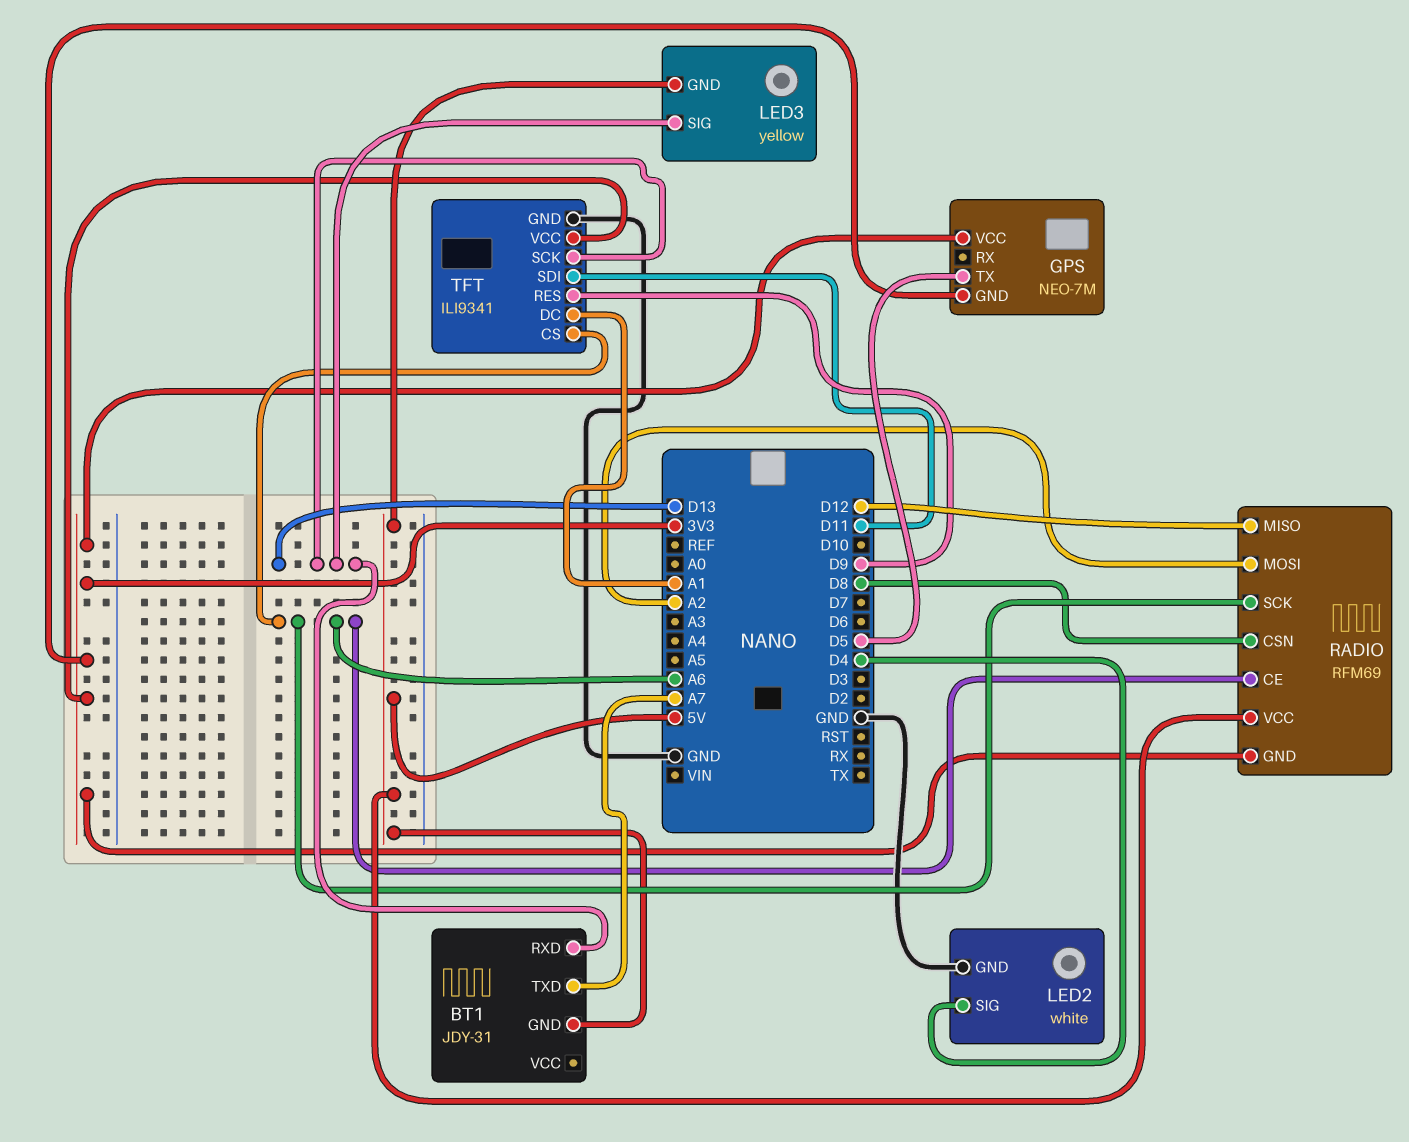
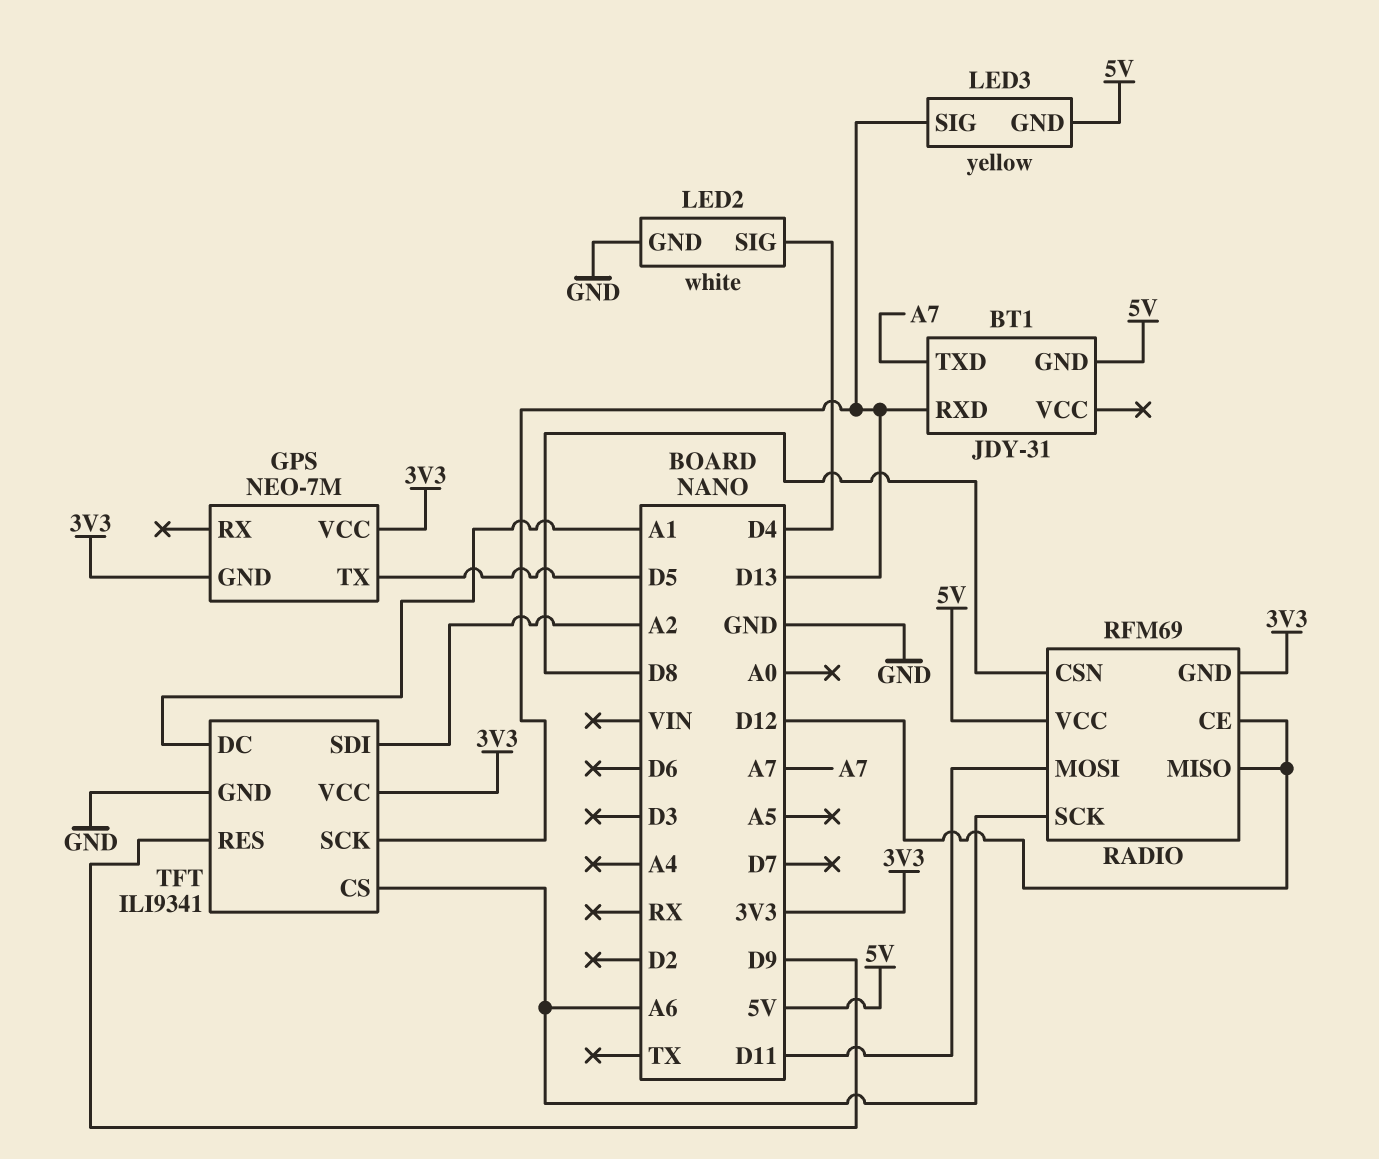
RADIO pin CE: A6 -> D12
RADIO pin MOSI: A2 -> D11
TFT pin SDI: D11 -> A2

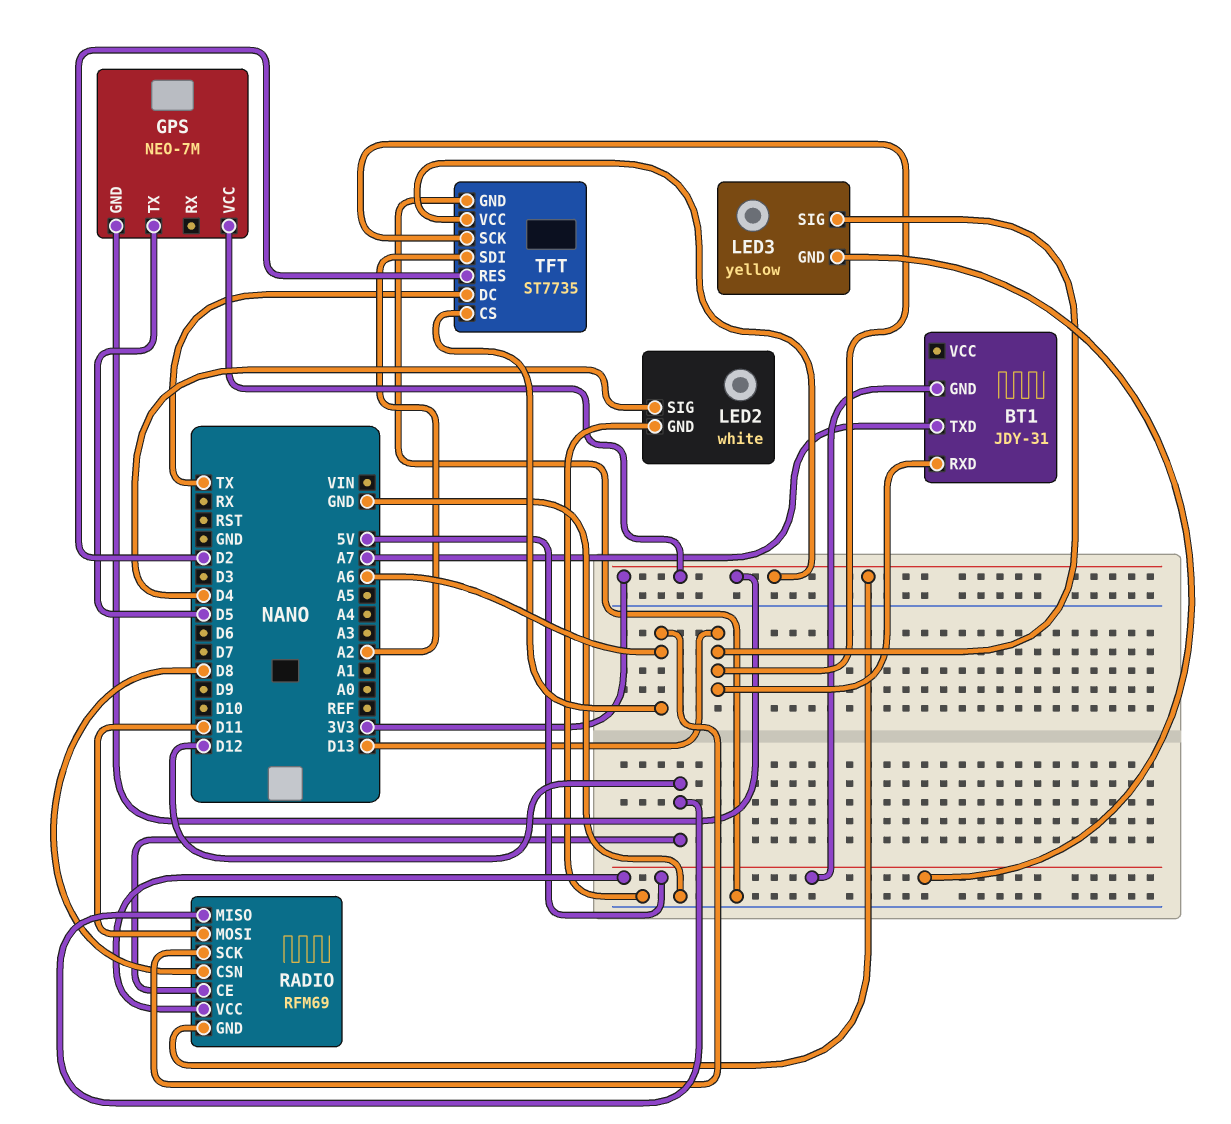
TFT: ILI9341 -> ST7735
TFT pin DC: A1 -> TX
TFT pin RES: D9 -> D2

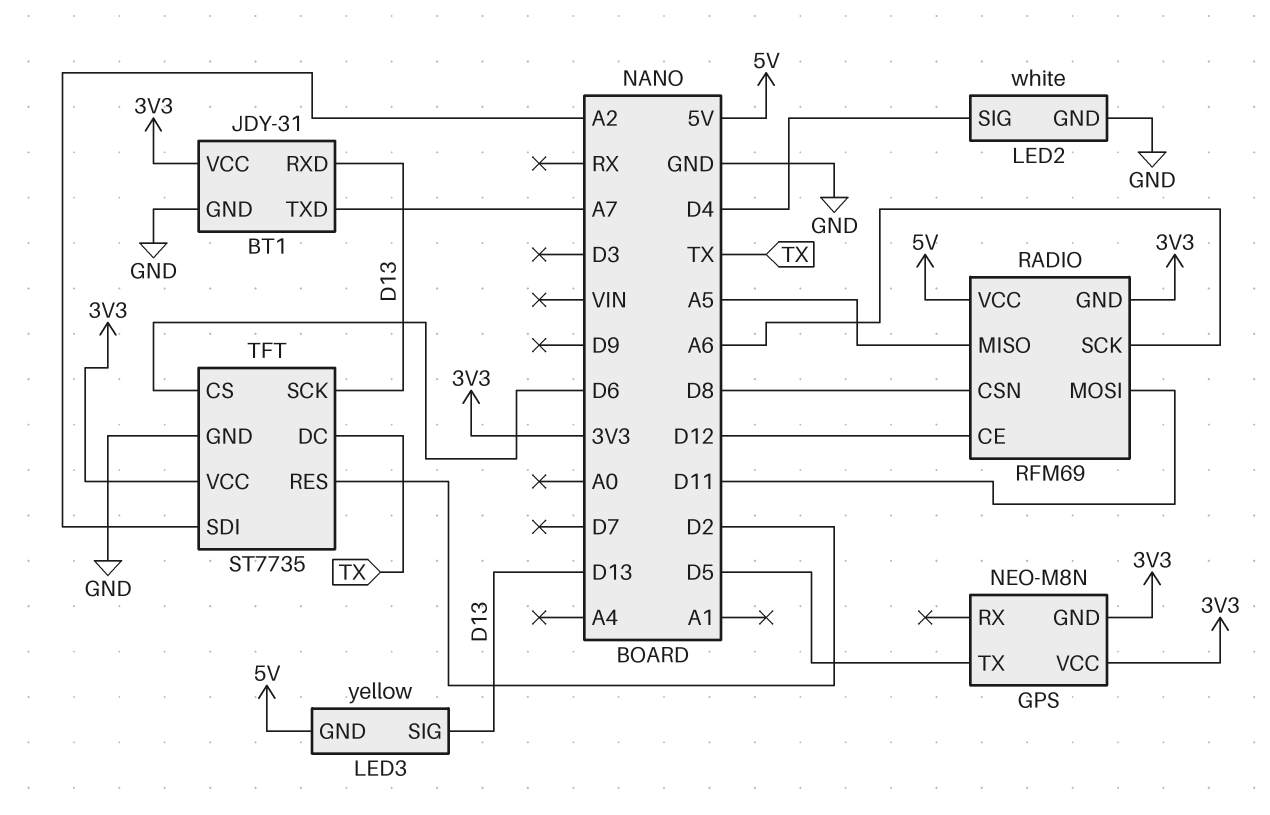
BT1 pin GND: 5V -> GND
BT1 pin VCC: none -> 3V3
GPS: NEO-7M -> NEO-M8N
RADIO pin MISO: D12 -> A5
TFT pin CS: A6 -> D6

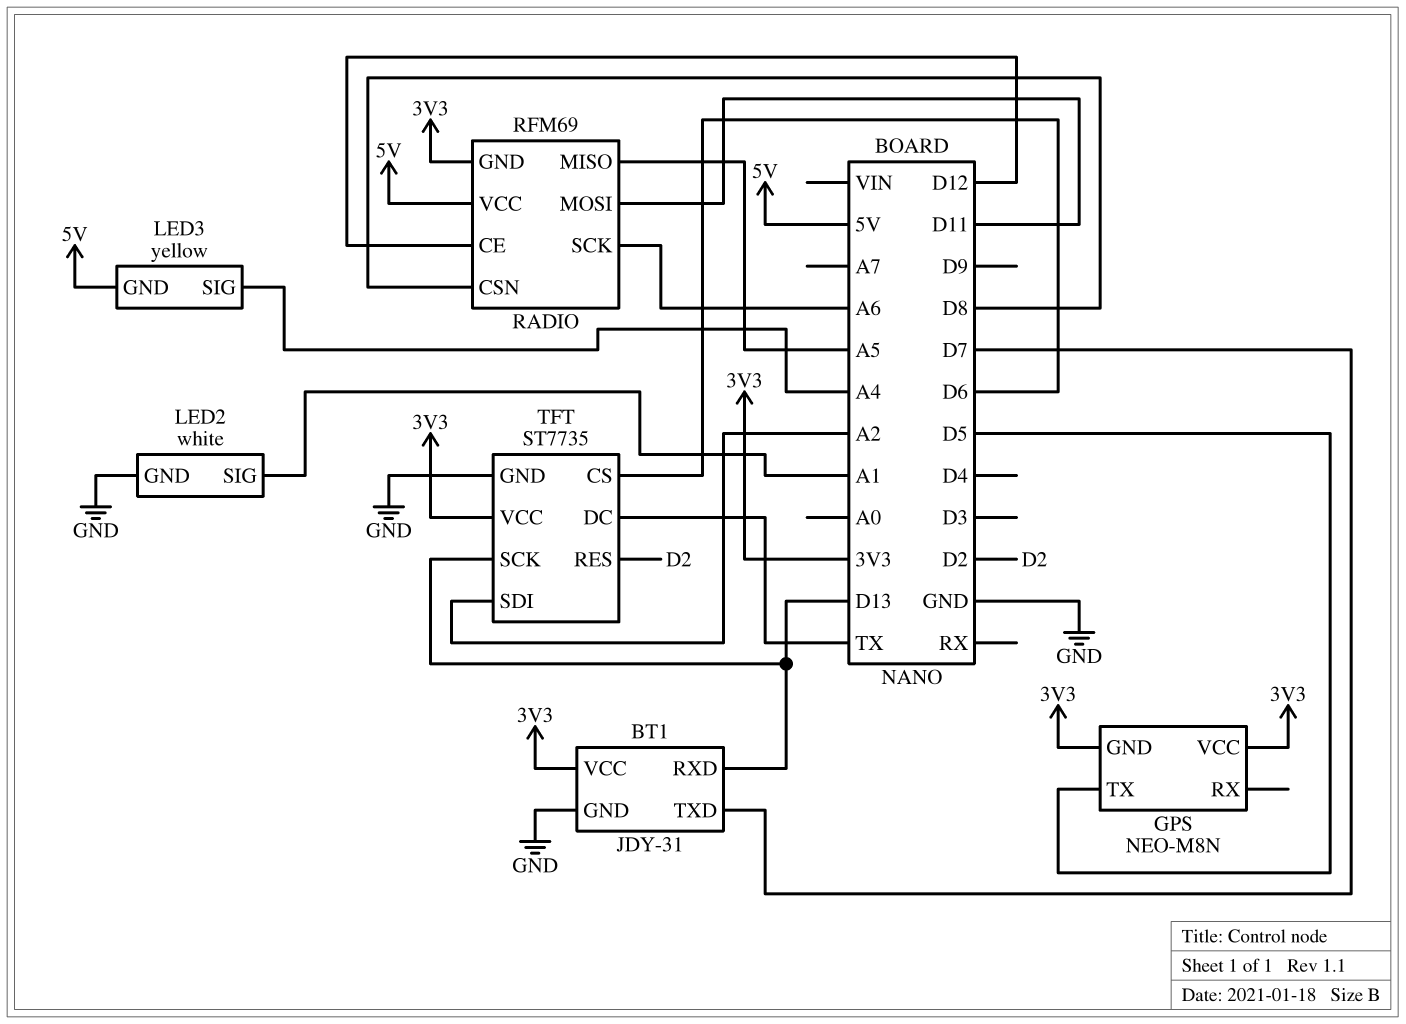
BT1 pin TXD: A7 -> D7
LED2 pin SIG: D4 -> A1
LED3 pin SIG: D13 -> A4

